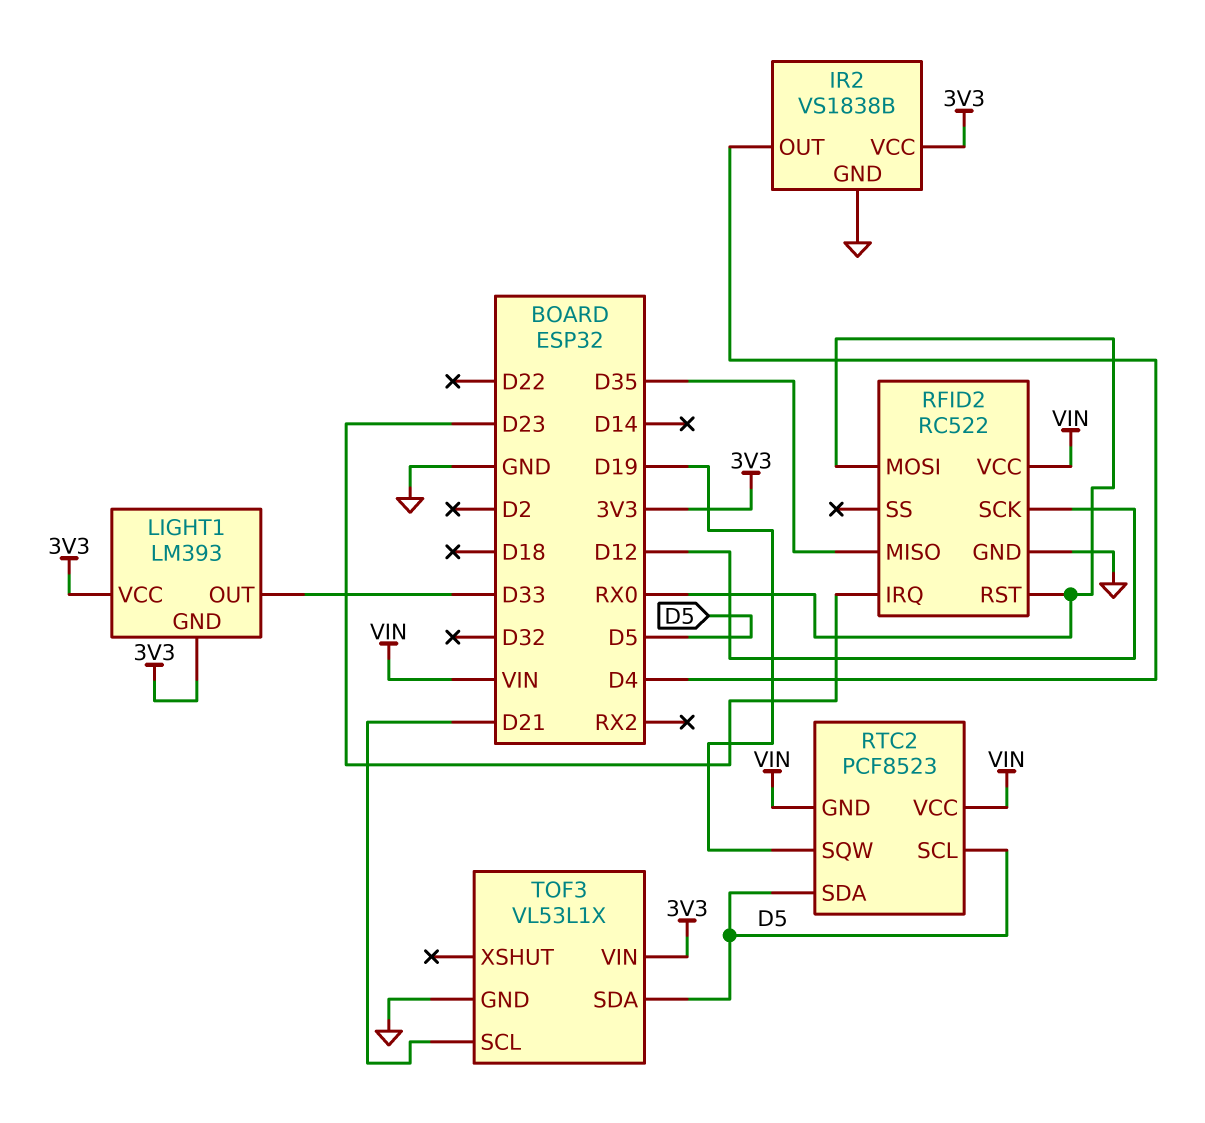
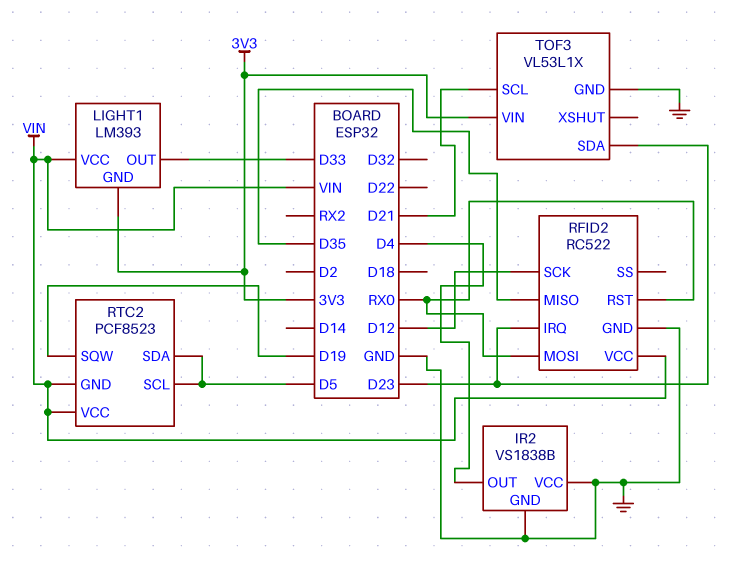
IR2 pin VCC: 3V3 -> GND
LIGHT1 pin VCC: 3V3 -> VIN
TOF3 pin SDA: D5 -> D23

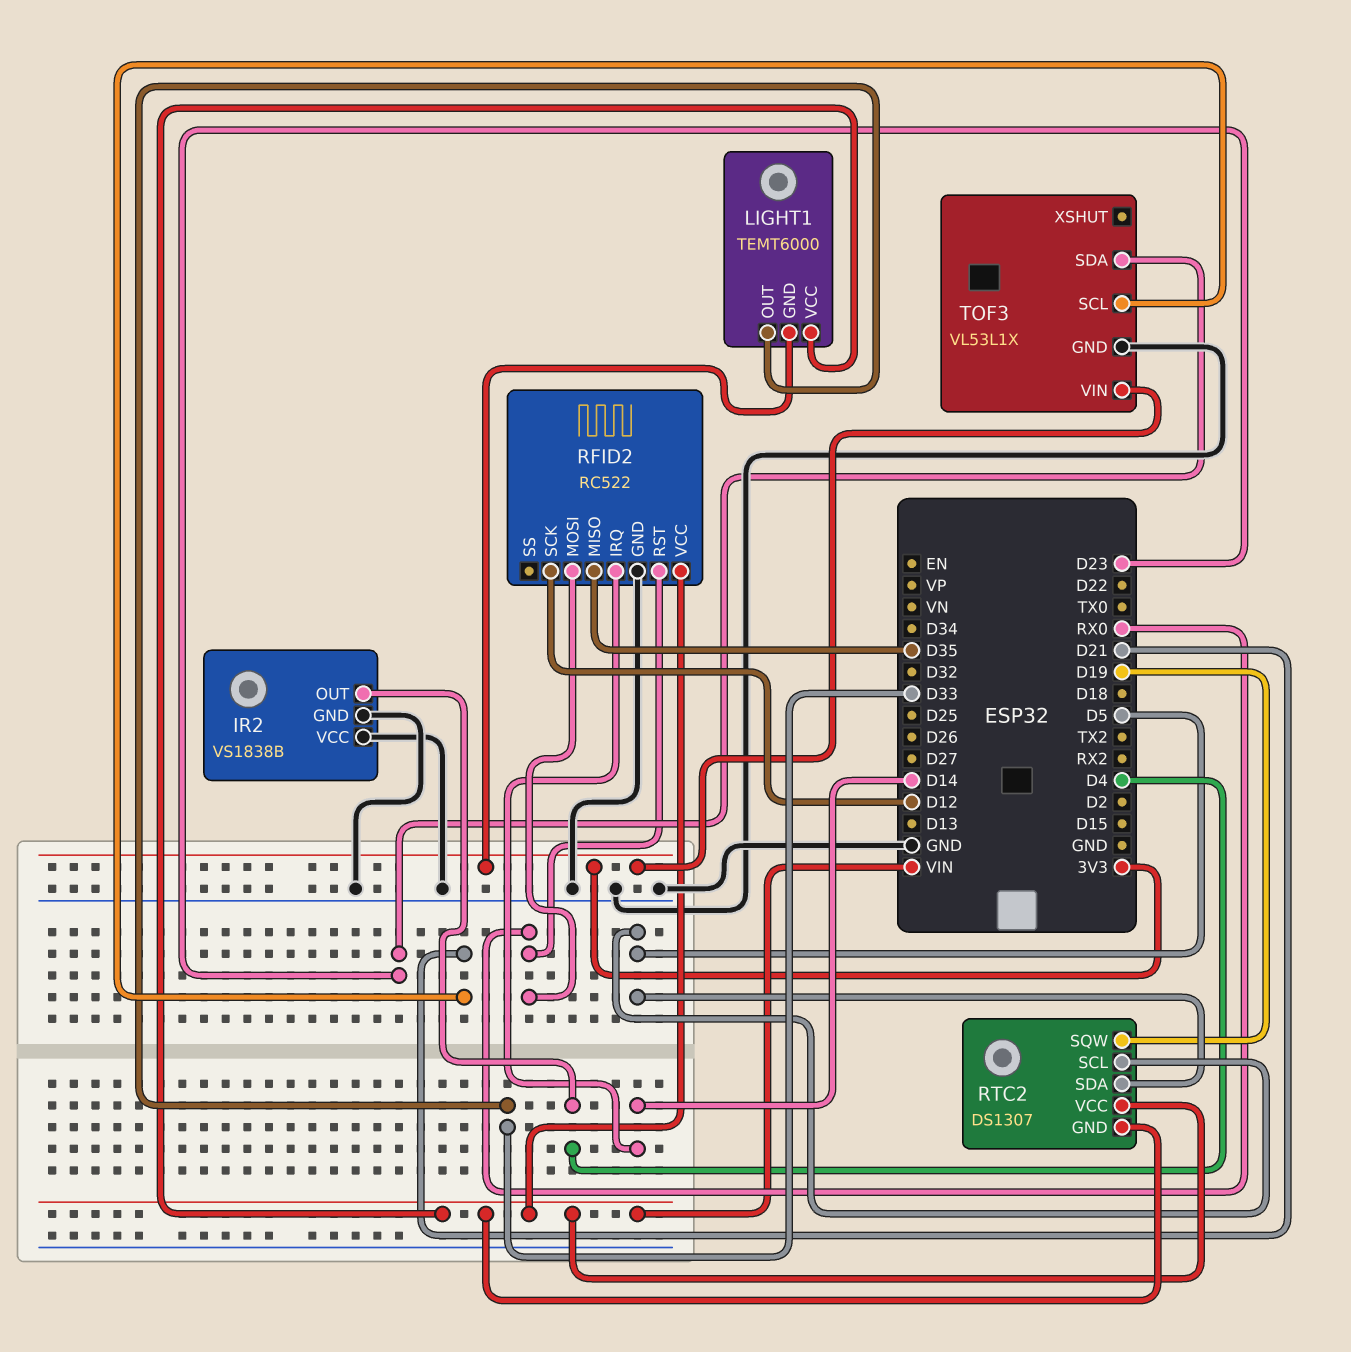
LIGHT1: LM393 -> TEMT6000
RFID2 pin IRQ: D23 -> D14
RTC2: PCF8523 -> DS1307

